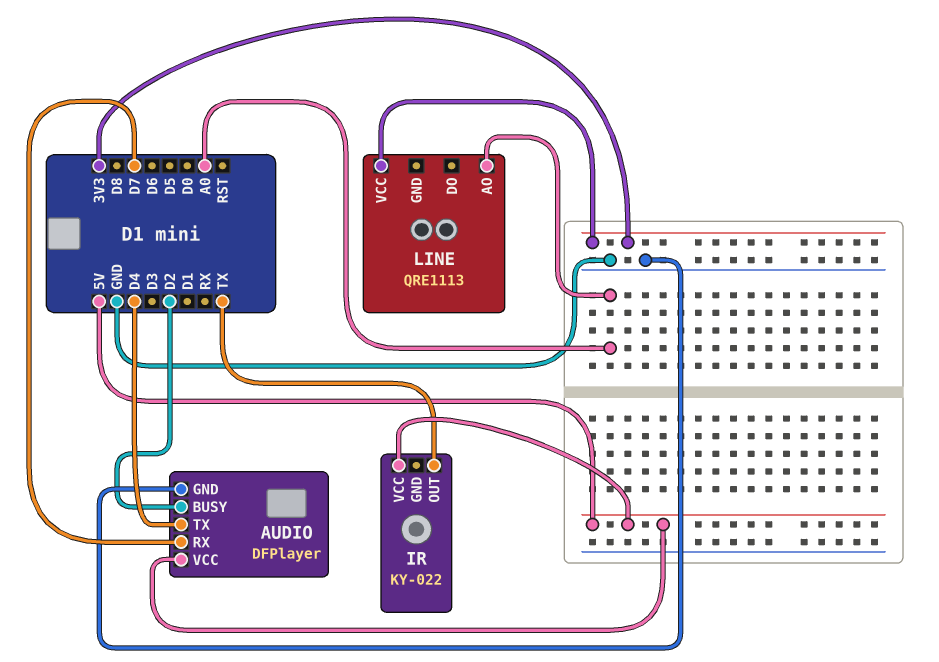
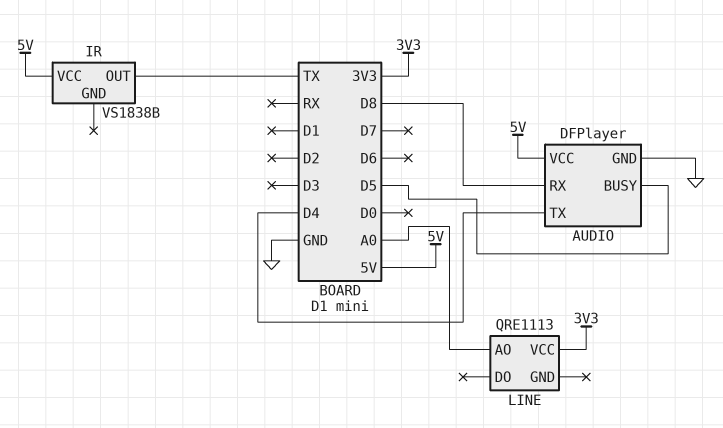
AUDIO pin BUSY: D2 -> D5
AUDIO pin RX: D7 -> D8
IR: KY-022 -> VS1838B

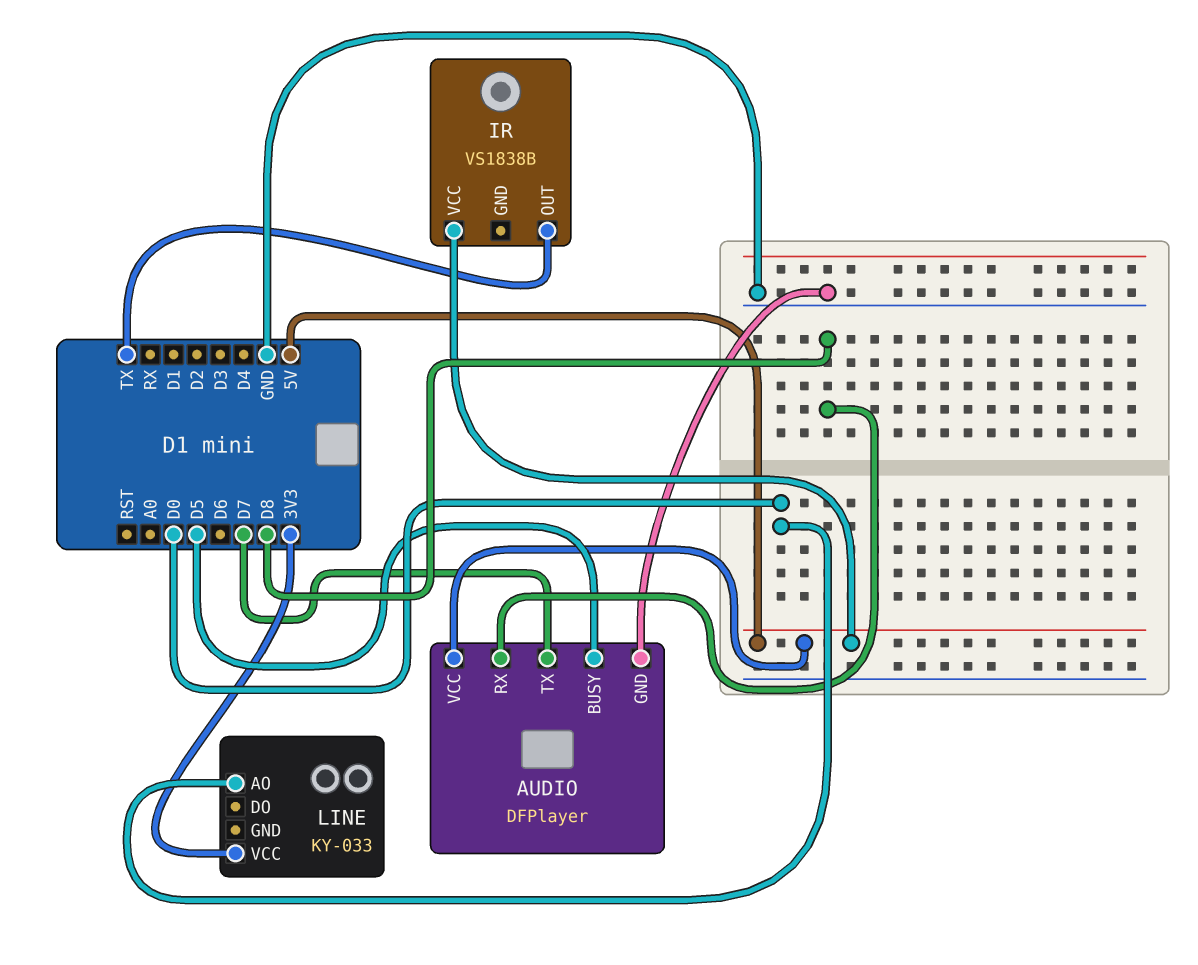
AUDIO pin TX: D4 -> D7
LINE: QRE1113 -> KY-033
LINE pin AO: A0 -> D0

